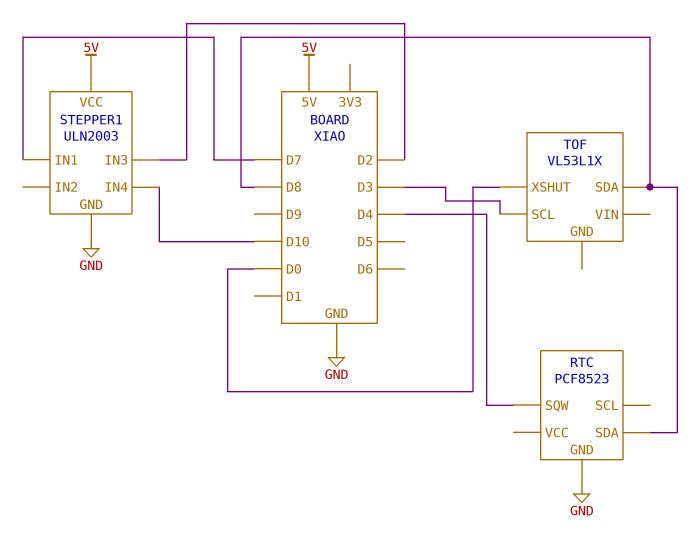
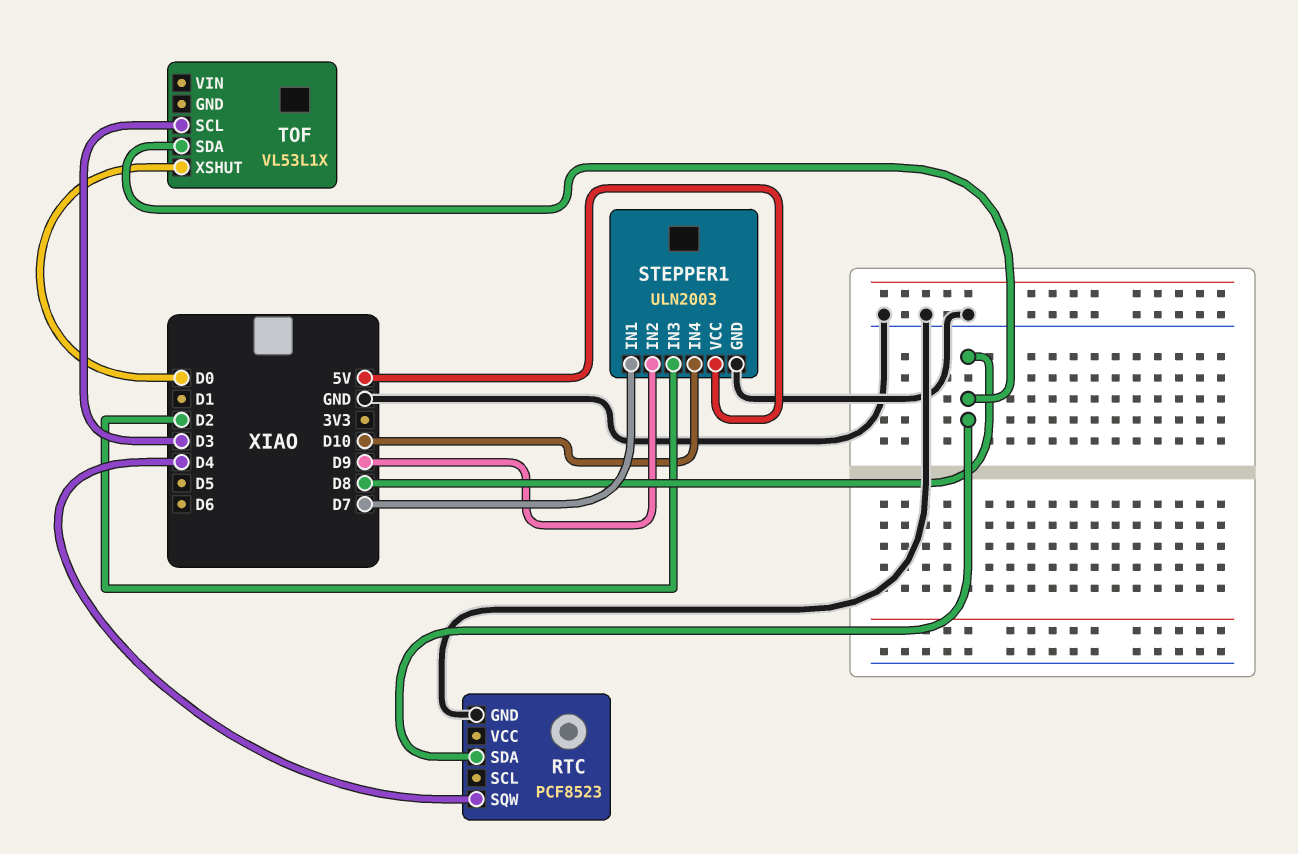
STEPPER1 pin IN2: none -> D9

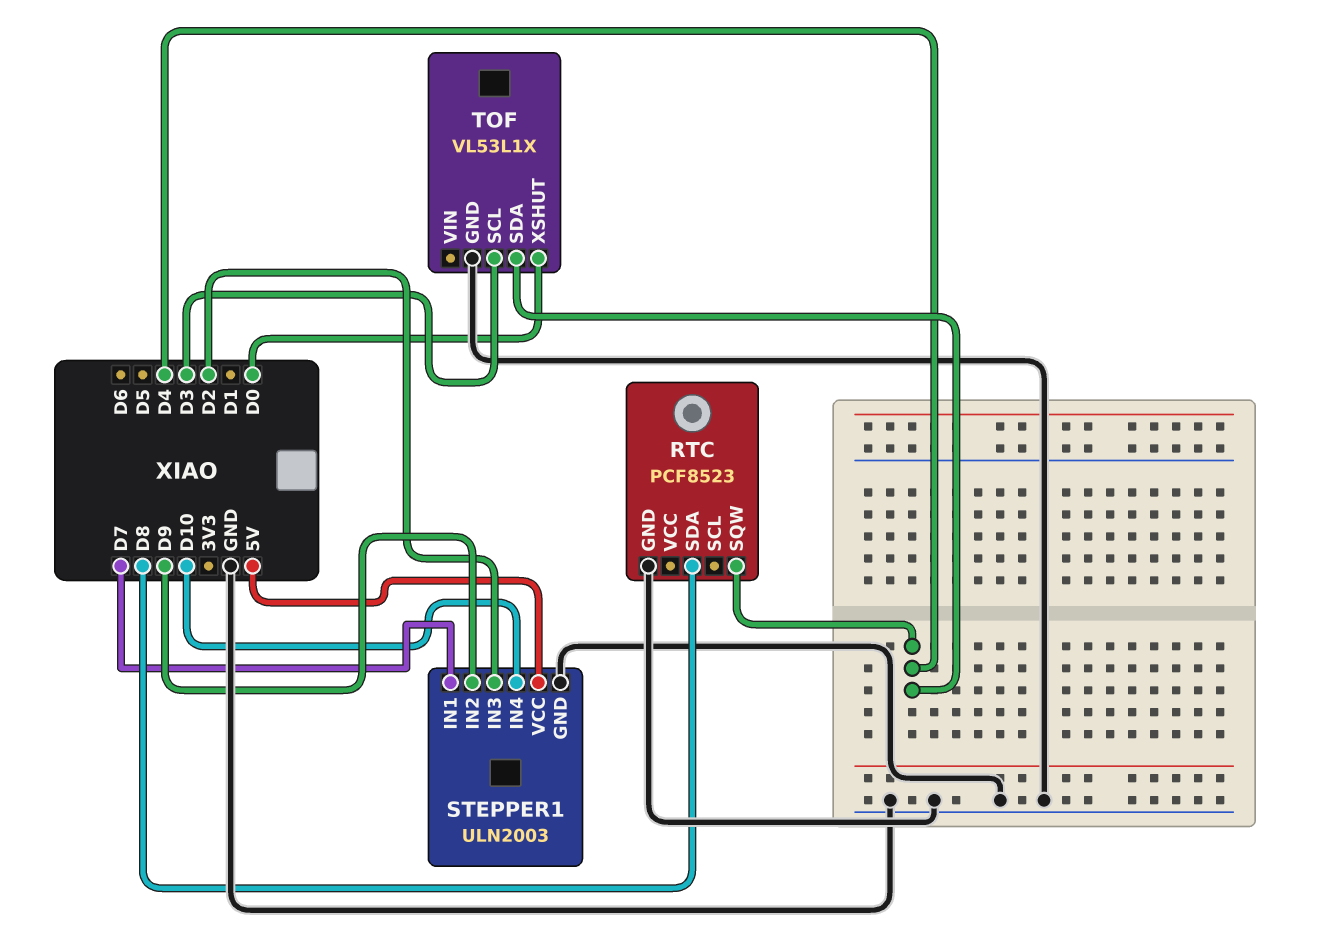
TOF pin GND: none -> GND
TOF pin SDA: D8 -> D4

